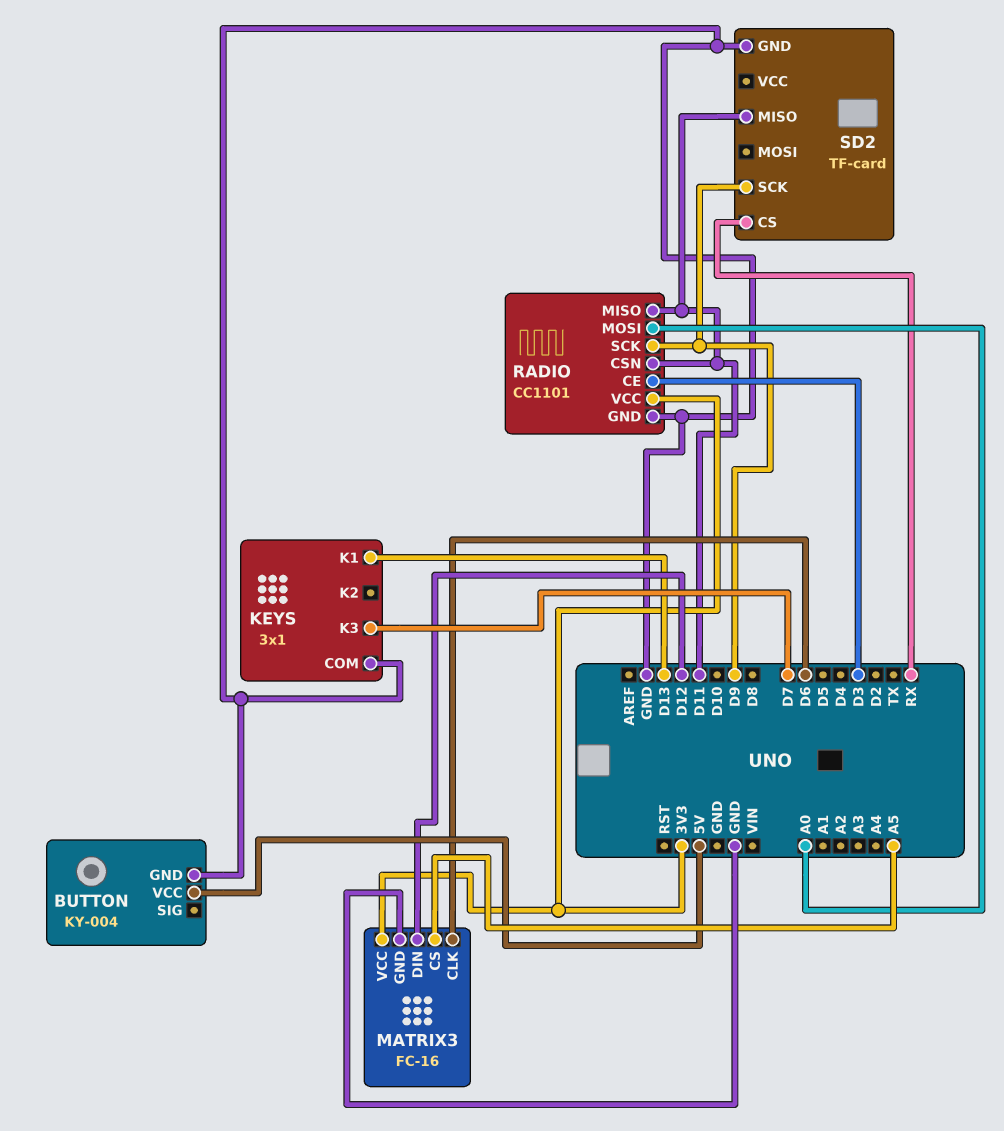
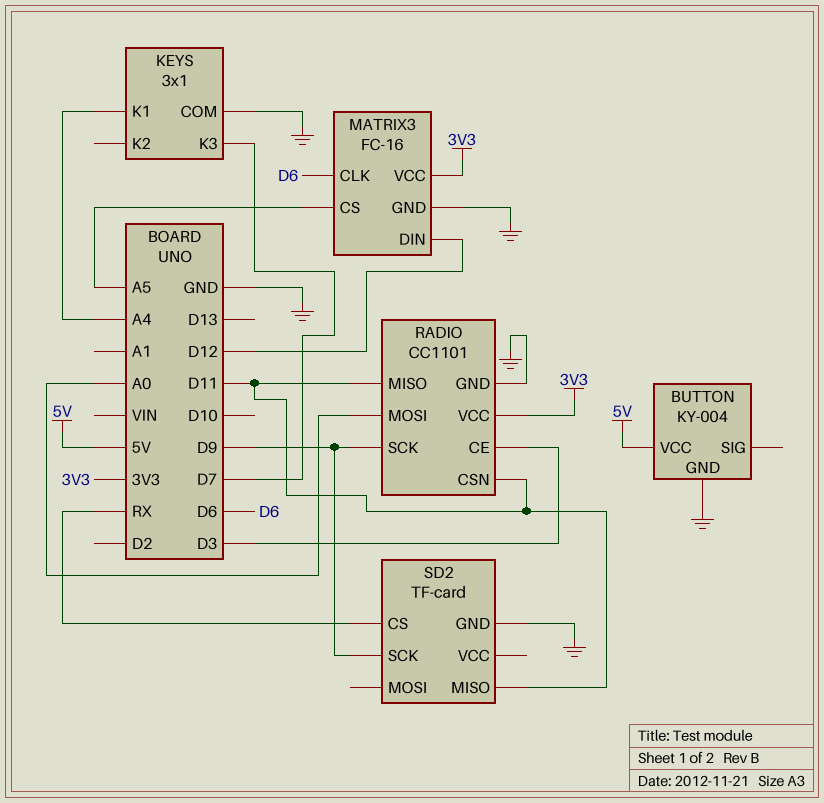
KEYS pin K1: D13 -> A4

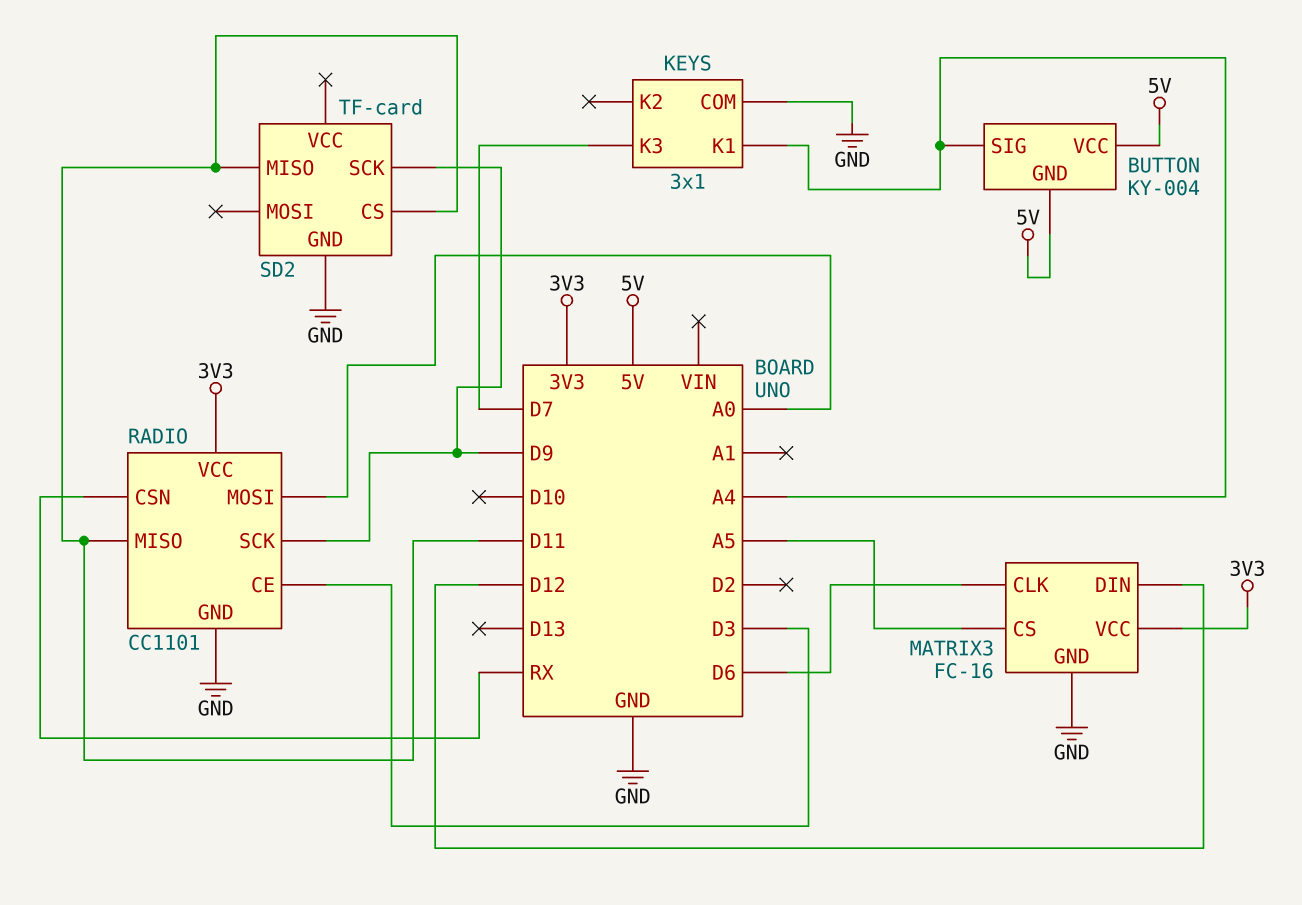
BUTTON pin GND: GND -> 5V
BUTTON pin SIG: none -> A4
RADIO pin CSN: D11 -> RX
SD2 pin CS: RX -> D11

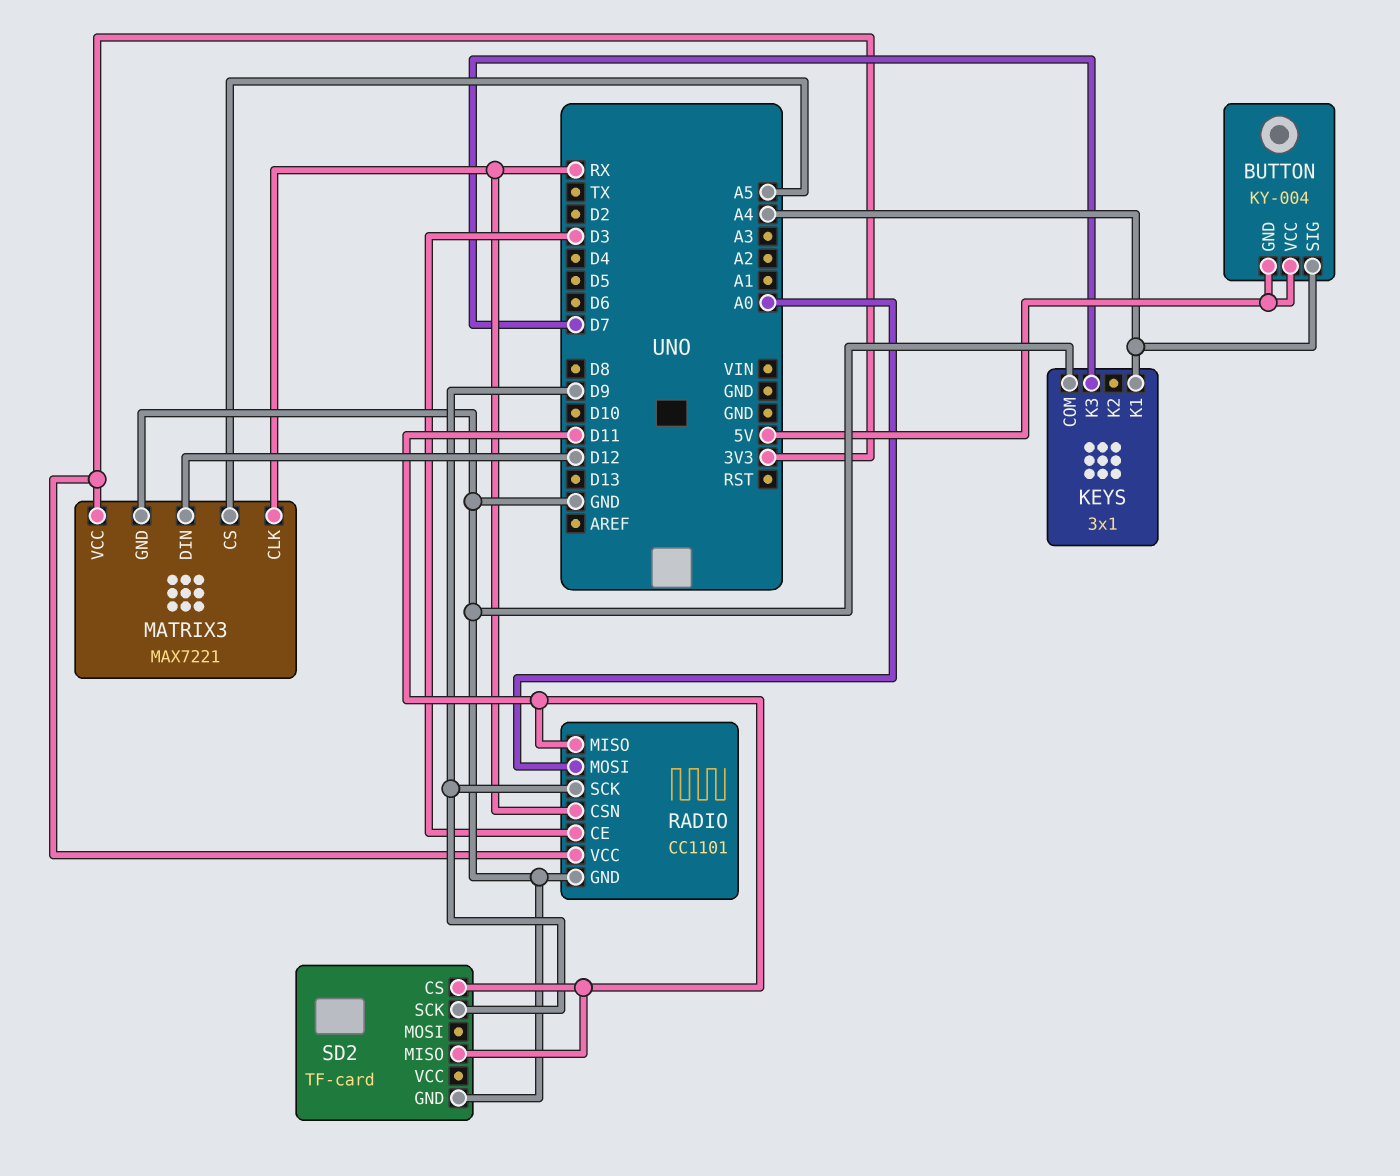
MATRIX3: FC-16 -> MAX7221
MATRIX3 pin CLK: D6 -> RX

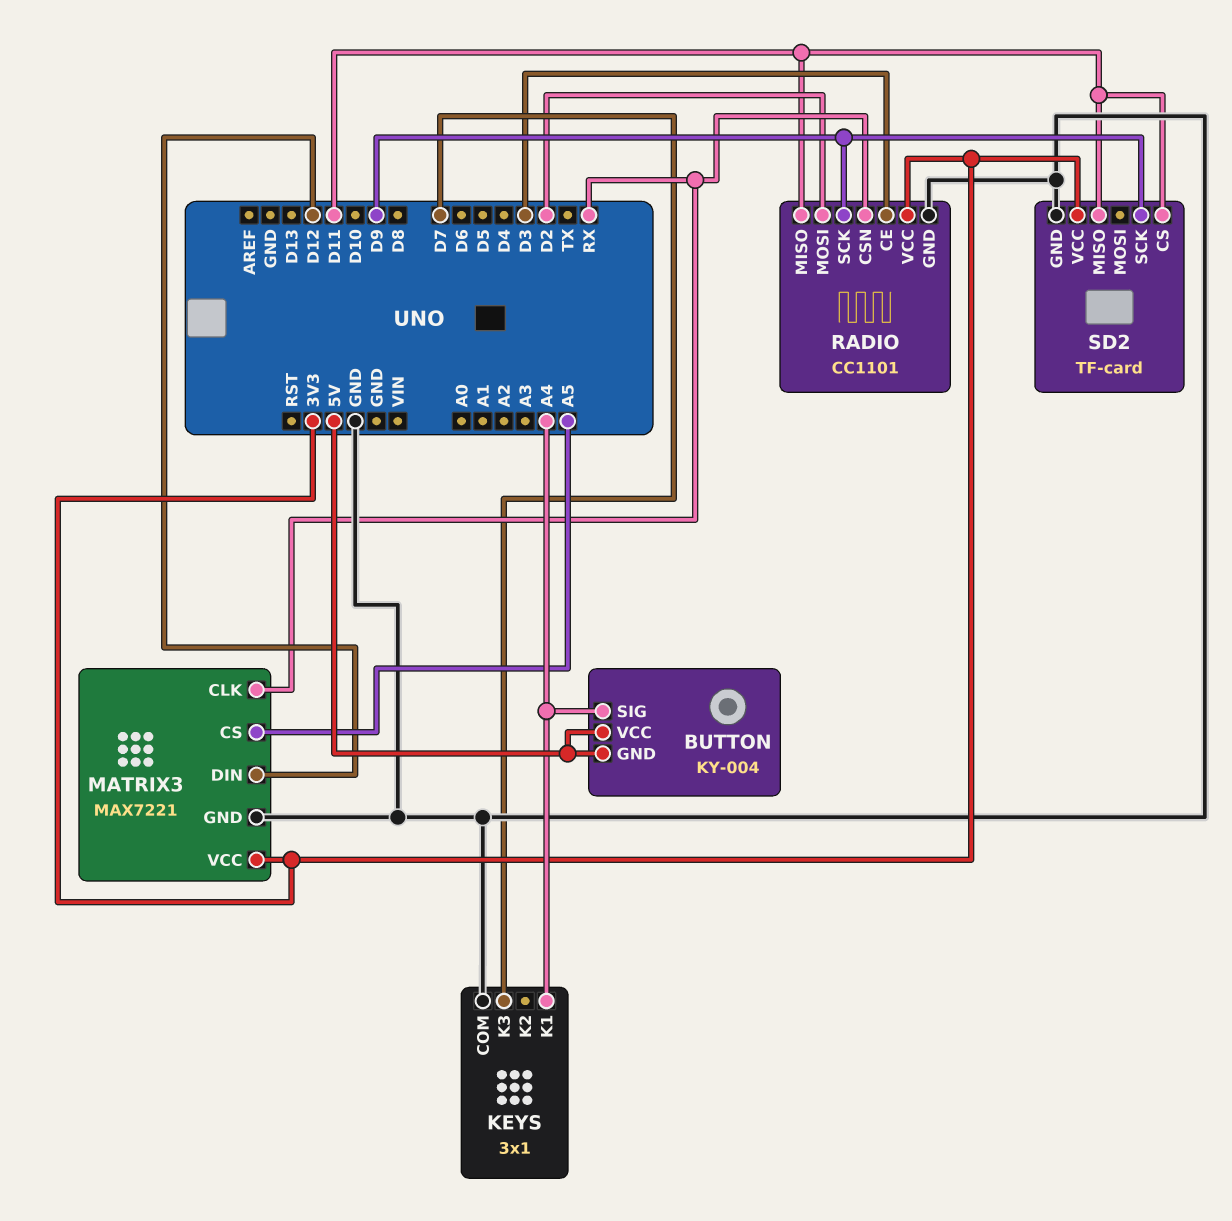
RADIO pin MOSI: A0 -> D2
SD2 pin VCC: none -> 3V3

